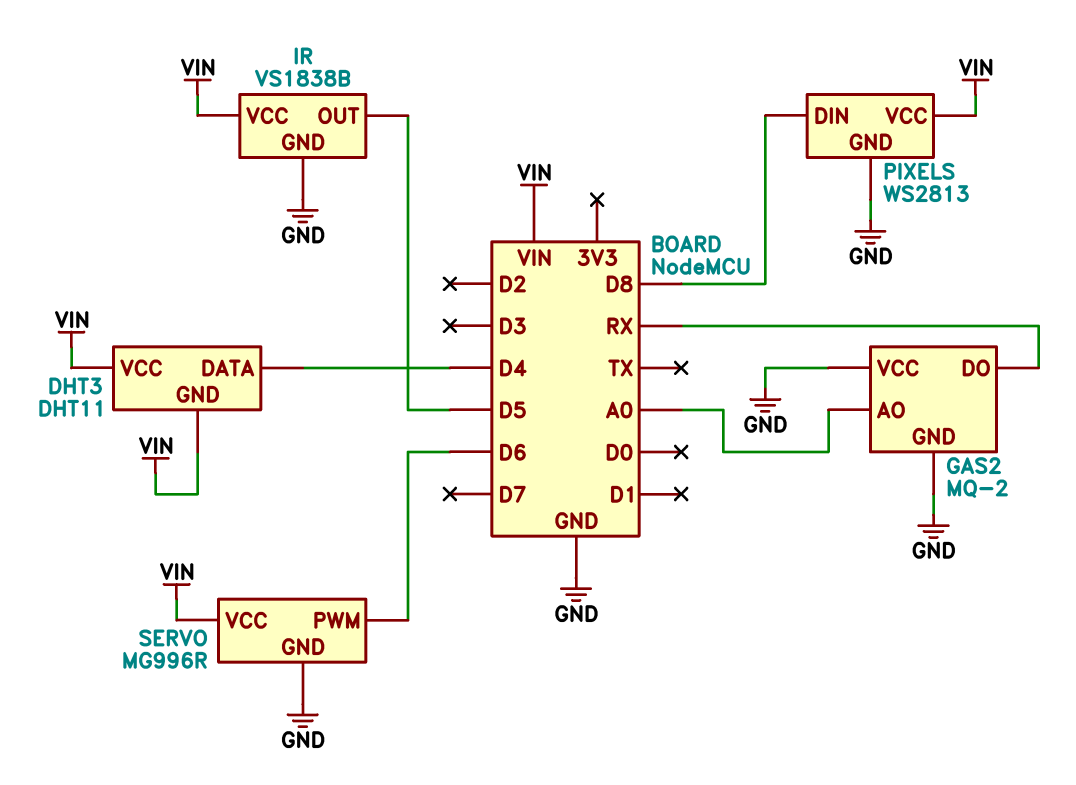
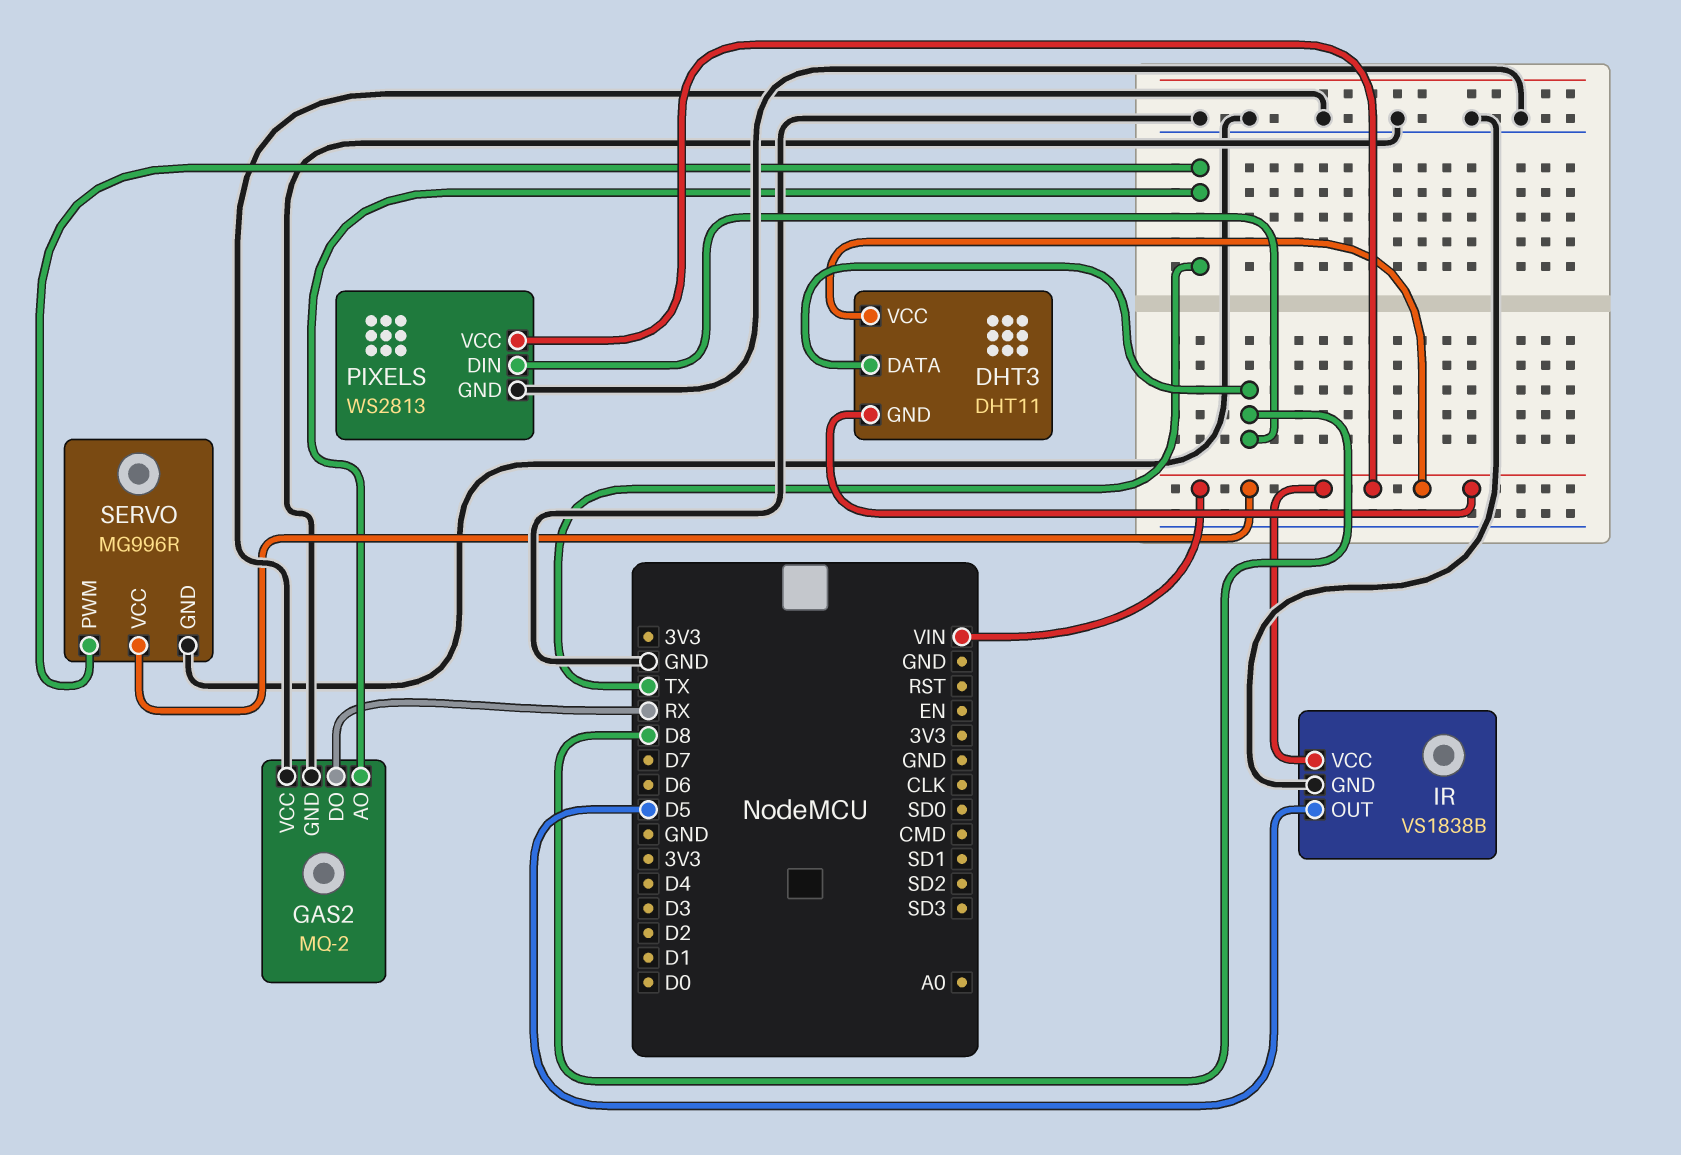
DHT3 pin DATA: D4 -> D8
GAS2 pin AO: A0 -> TX
SERVO pin PWM: D6 -> TX

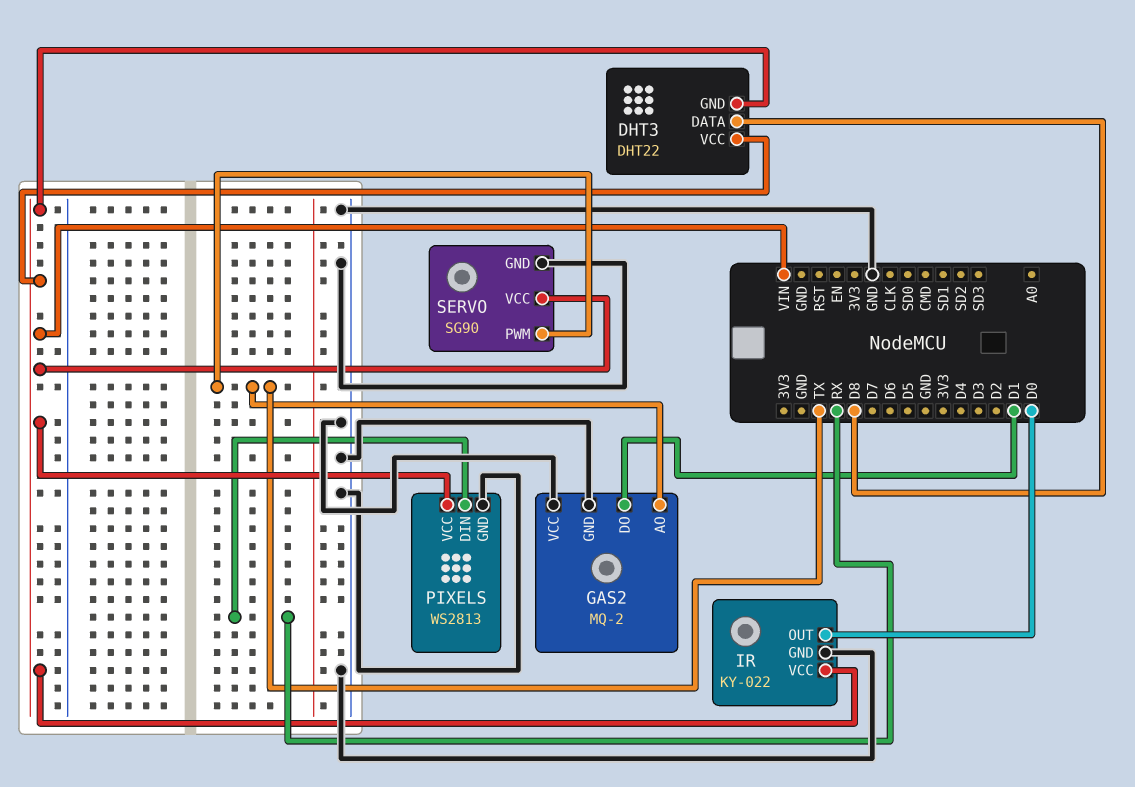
DHT3: DHT11 -> DHT22
GAS2 pin DO: RX -> D1
IR: VS1838B -> KY-022
IR pin OUT: D5 -> D0
PIXELS pin DIN: D8 -> RX
SERVO: MG996R -> SG90

